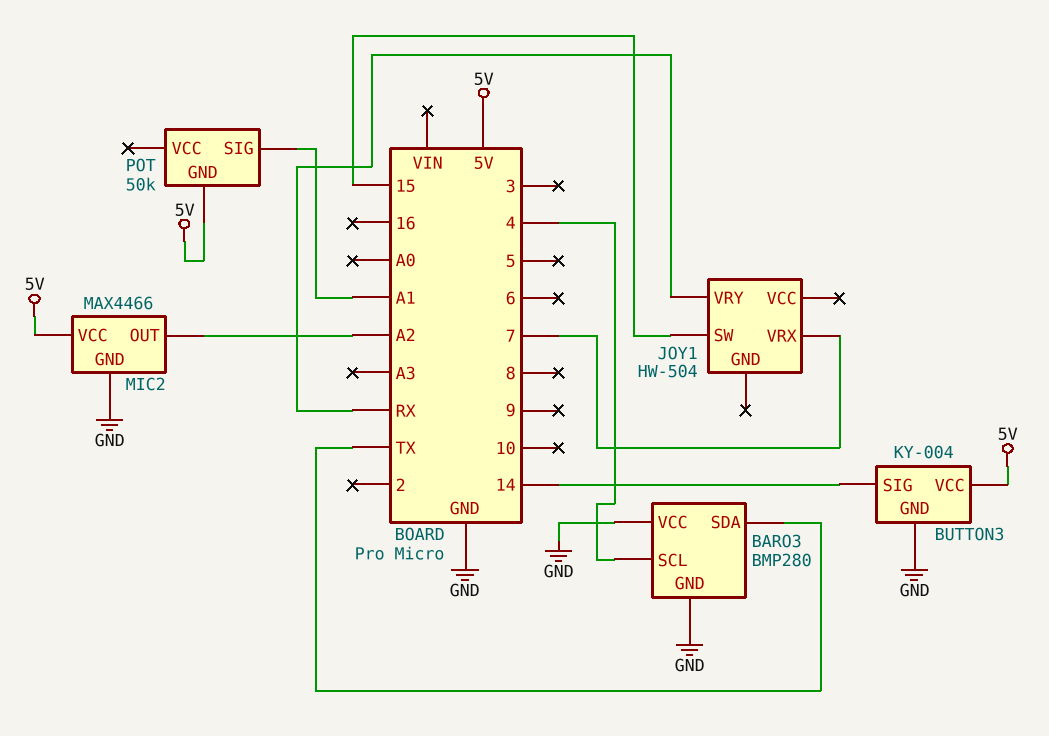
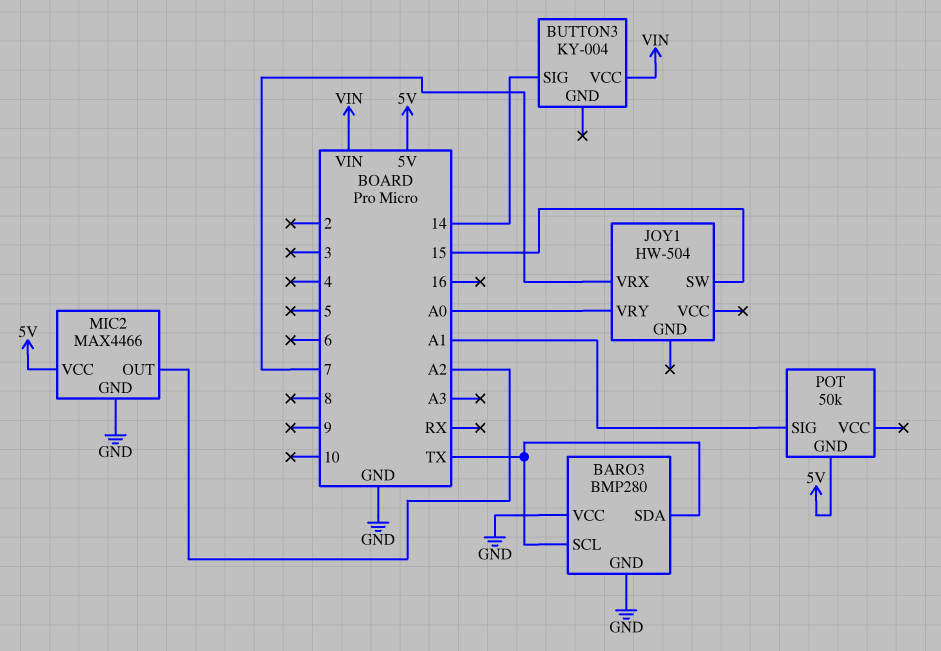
BARO3 pin SCL: 4 -> TX
BUTTON3 pin GND: GND -> none
BUTTON3 pin VCC: 5V -> VIN
JOY1 pin VRY: RX -> A0

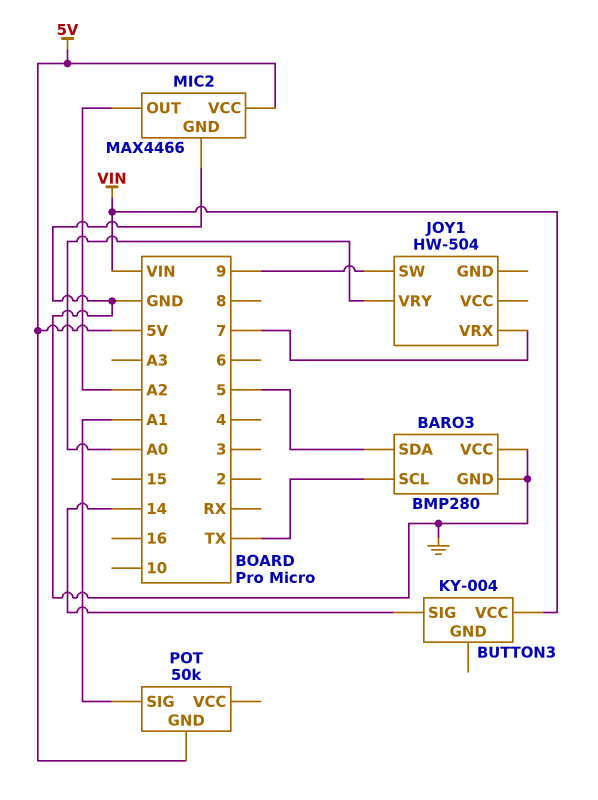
BARO3 pin SDA: TX -> 5
JOY1 pin SW: 15 -> 9

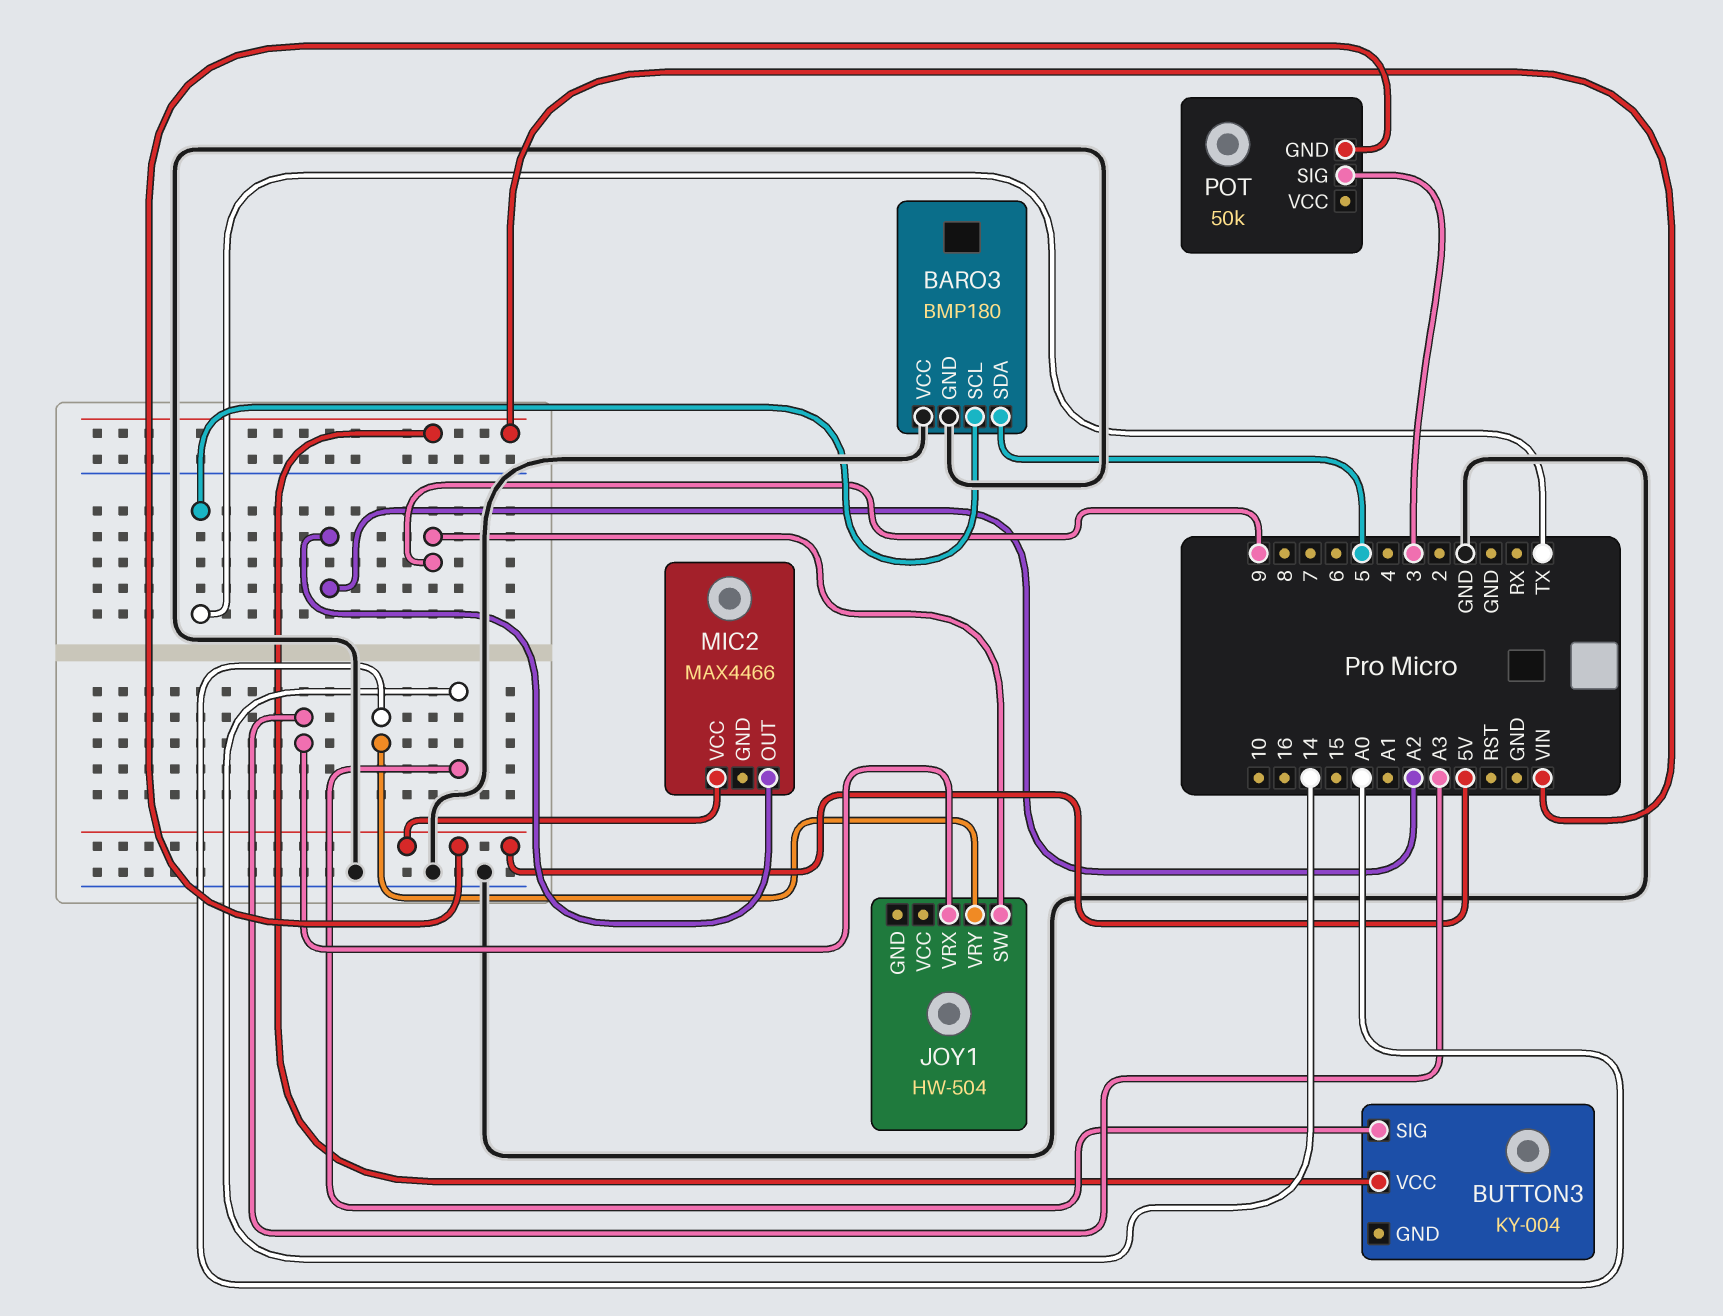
BARO3: BMP280 -> BMP180
JOY1 pin VRX: 7 -> A3
MIC2 pin GND: GND -> none
POT pin SIG: A1 -> 3

